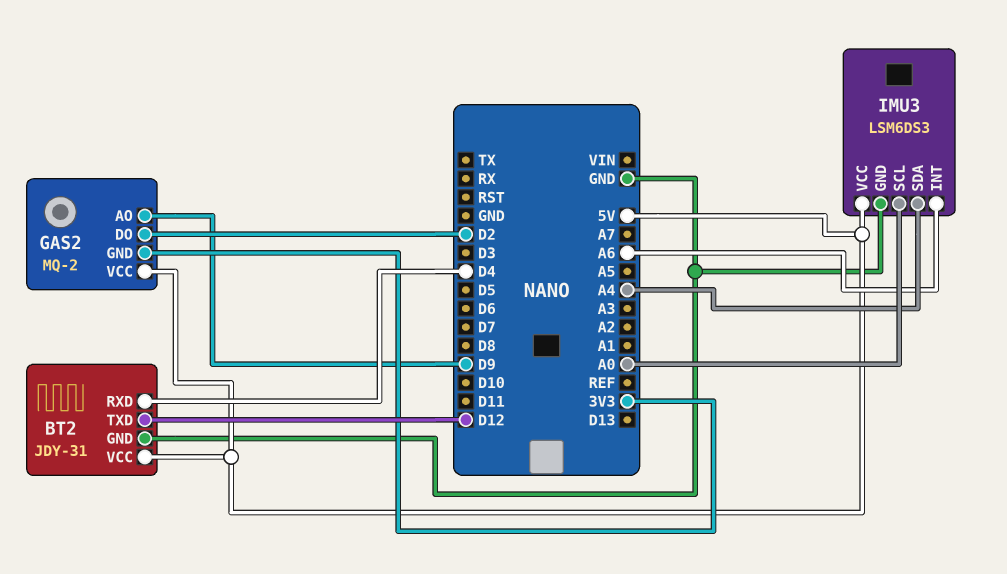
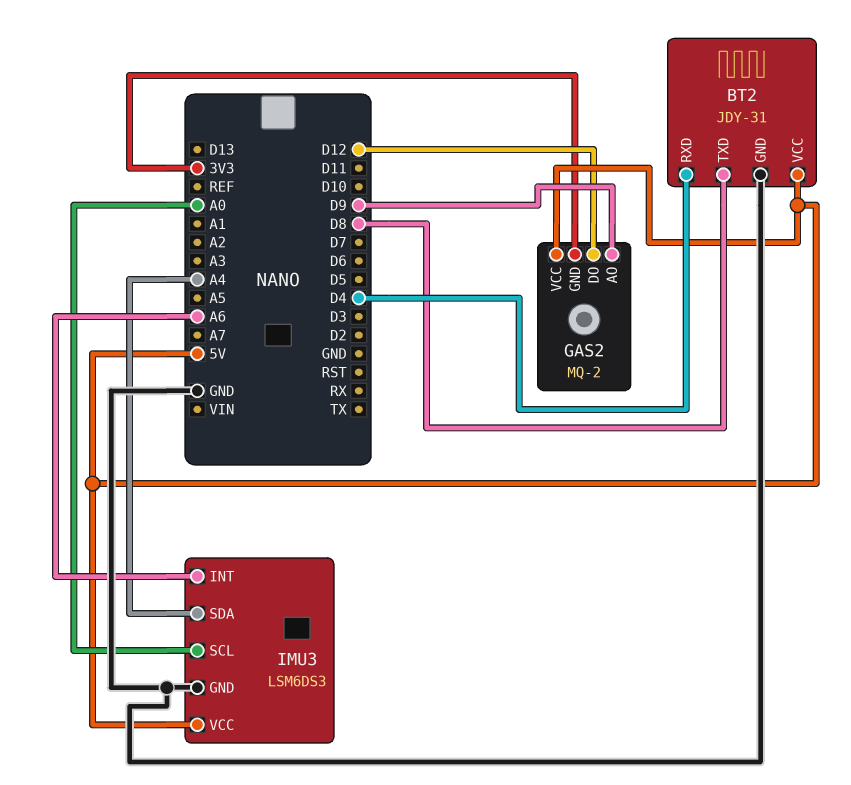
BT2 pin TXD: D12 -> D8
GAS2 pin DO: D2 -> D12

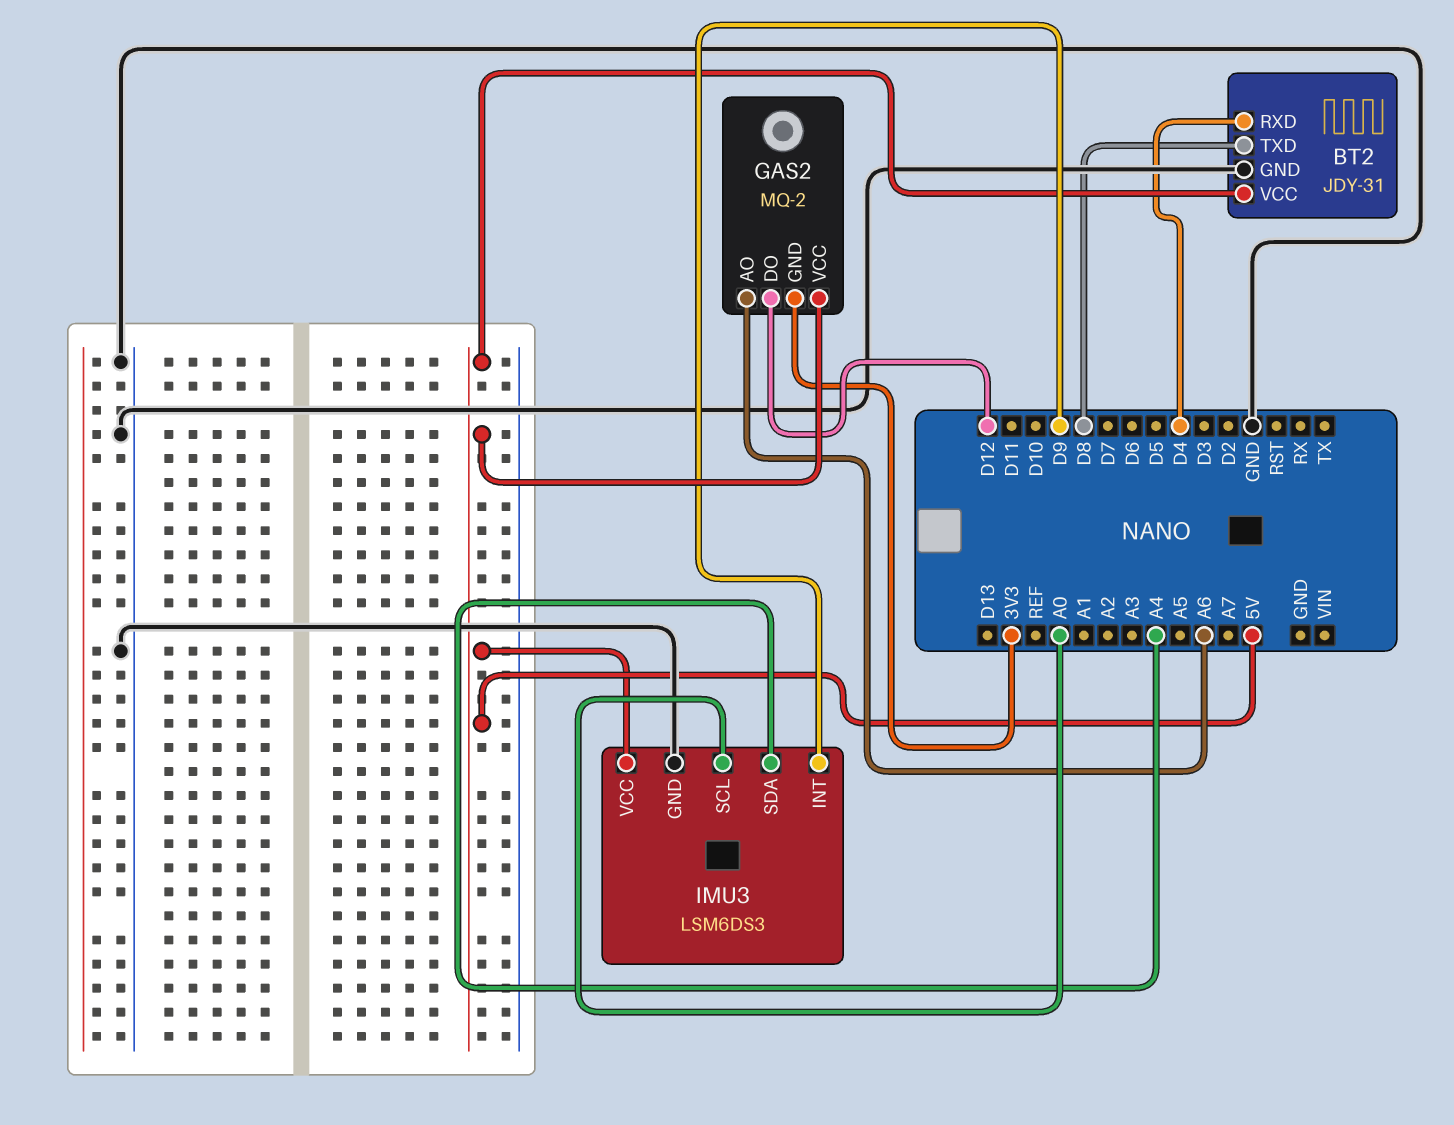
GAS2 pin AO: D9 -> A6
IMU3 pin INT: A6 -> D9

